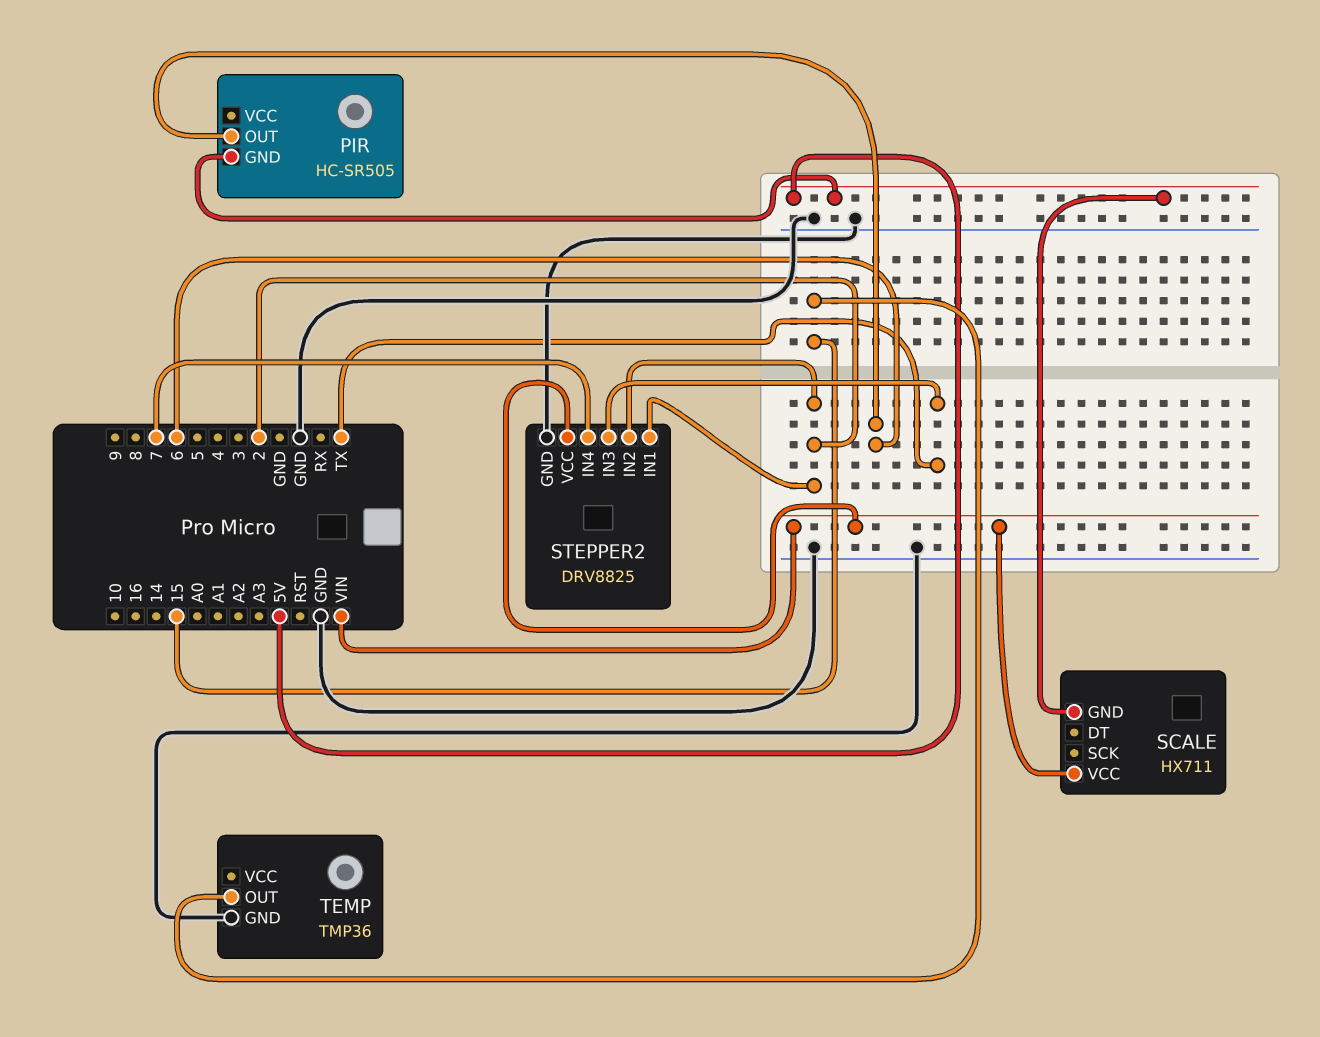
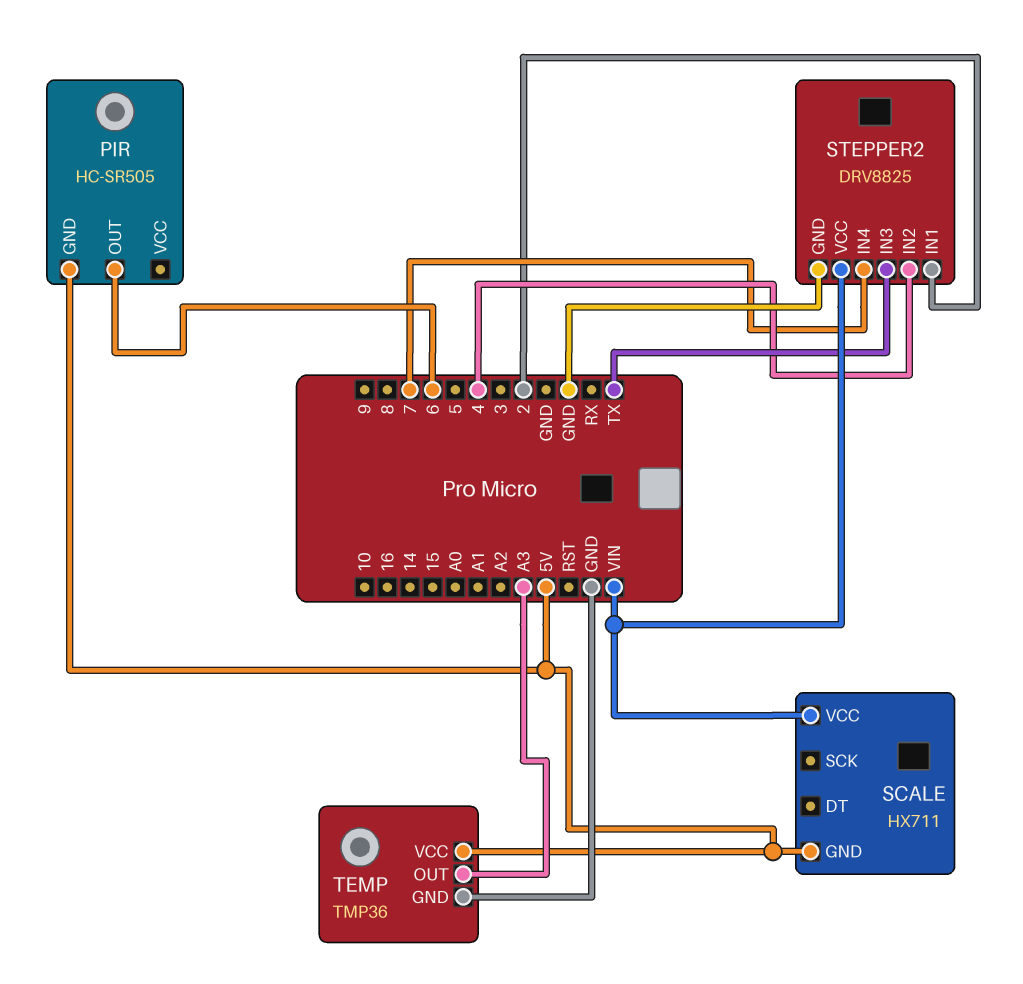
STEPPER2 pin IN2: 2 -> 4
TEMP pin OUT: 15 -> A3
TEMP pin VCC: none -> 5V

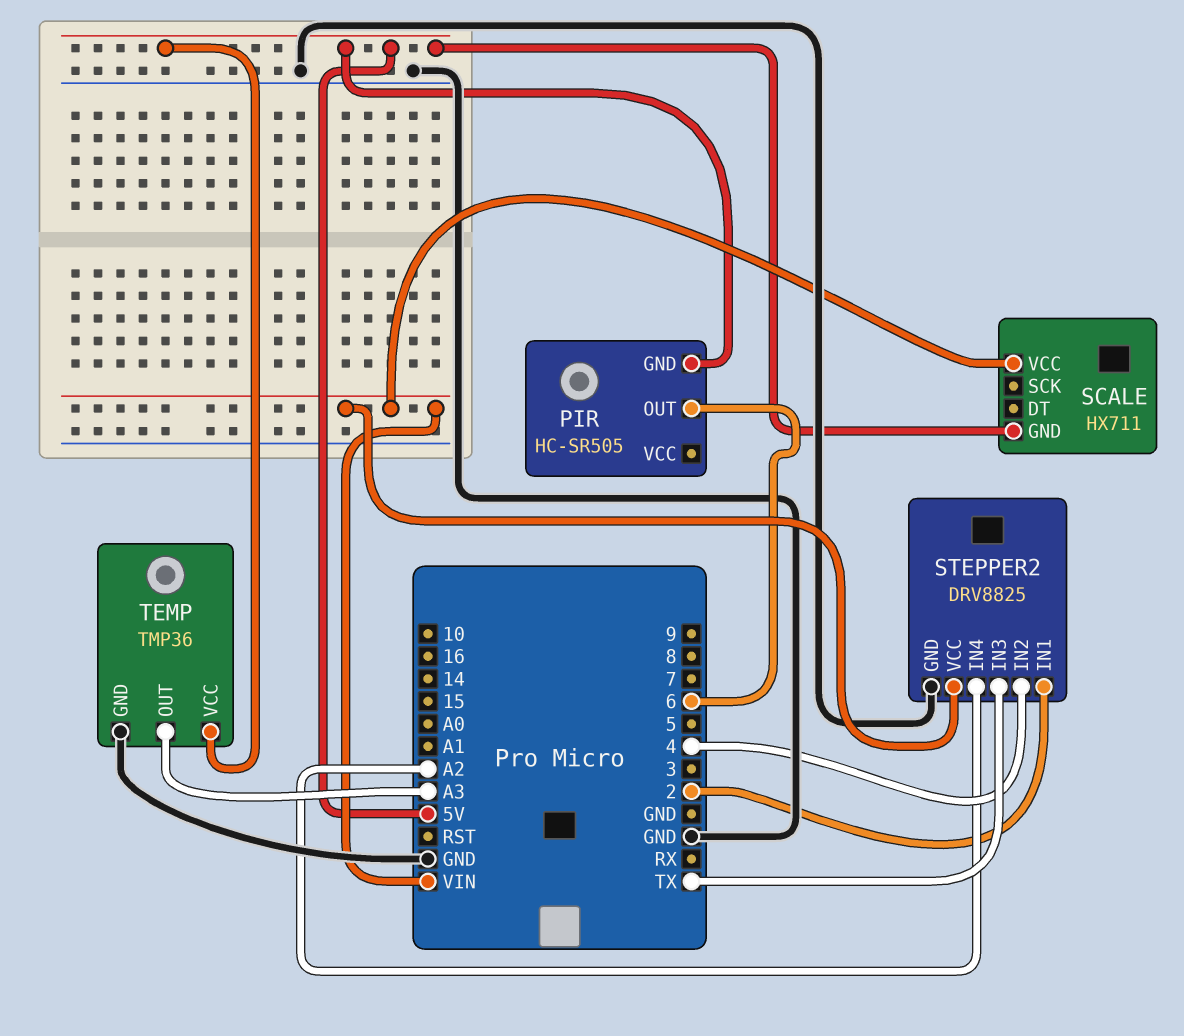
STEPPER2 pin IN4: 7 -> A2

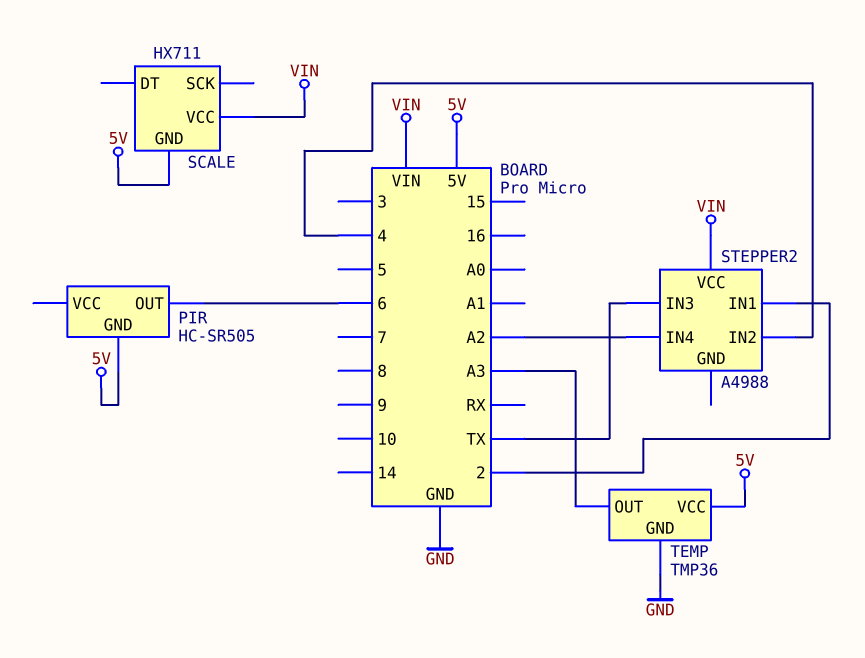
STEPPER2: DRV8825 -> A4988
STEPPER2 pin GND: GND -> none

